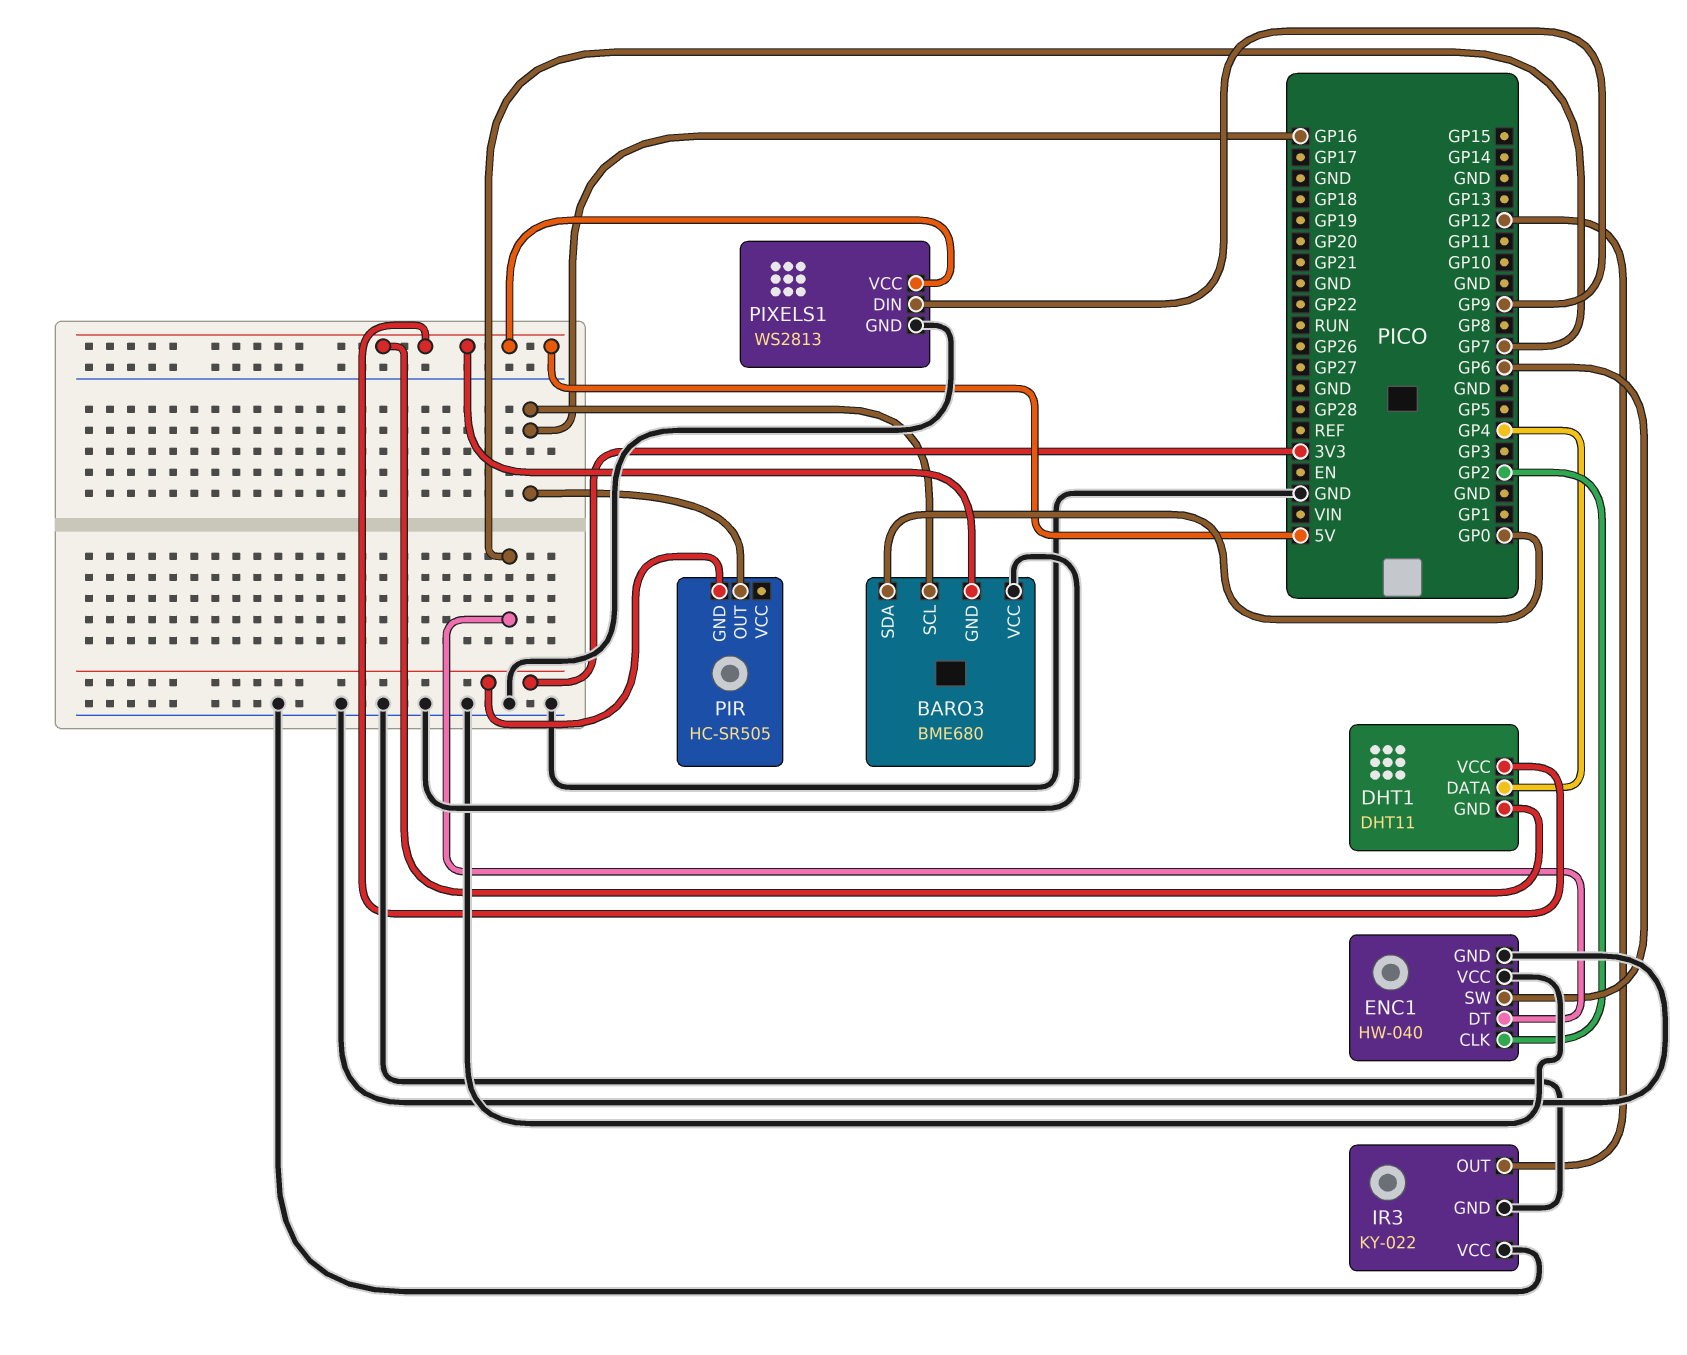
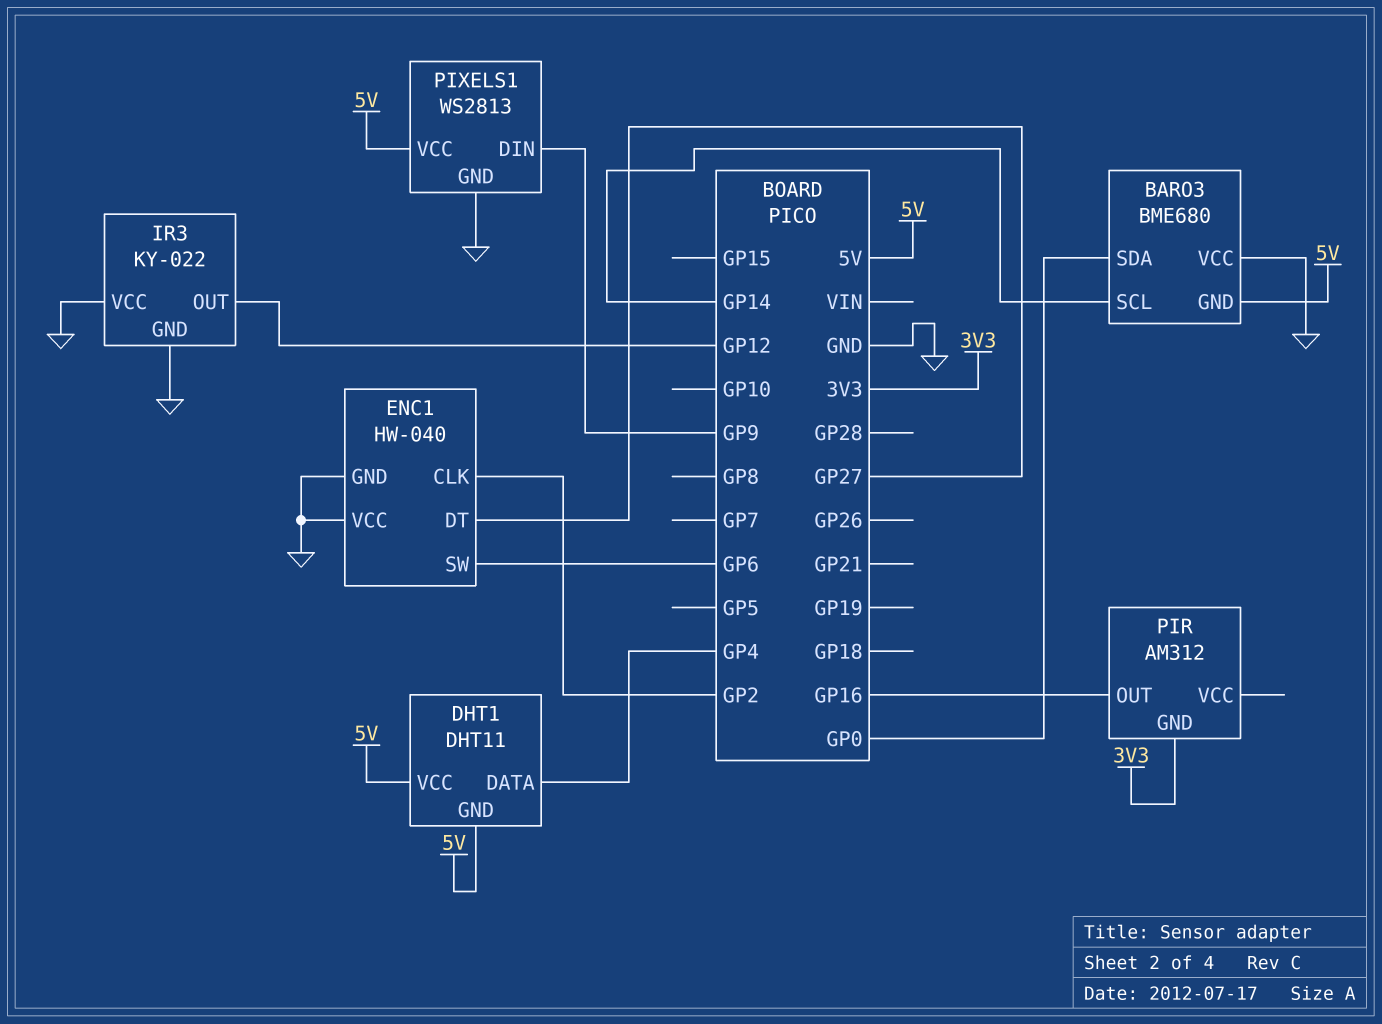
BARO3 pin SCL: GP16 -> GP14
ENC1 pin DT: GP7 -> GP27
PIR: HC-SR505 -> AM312

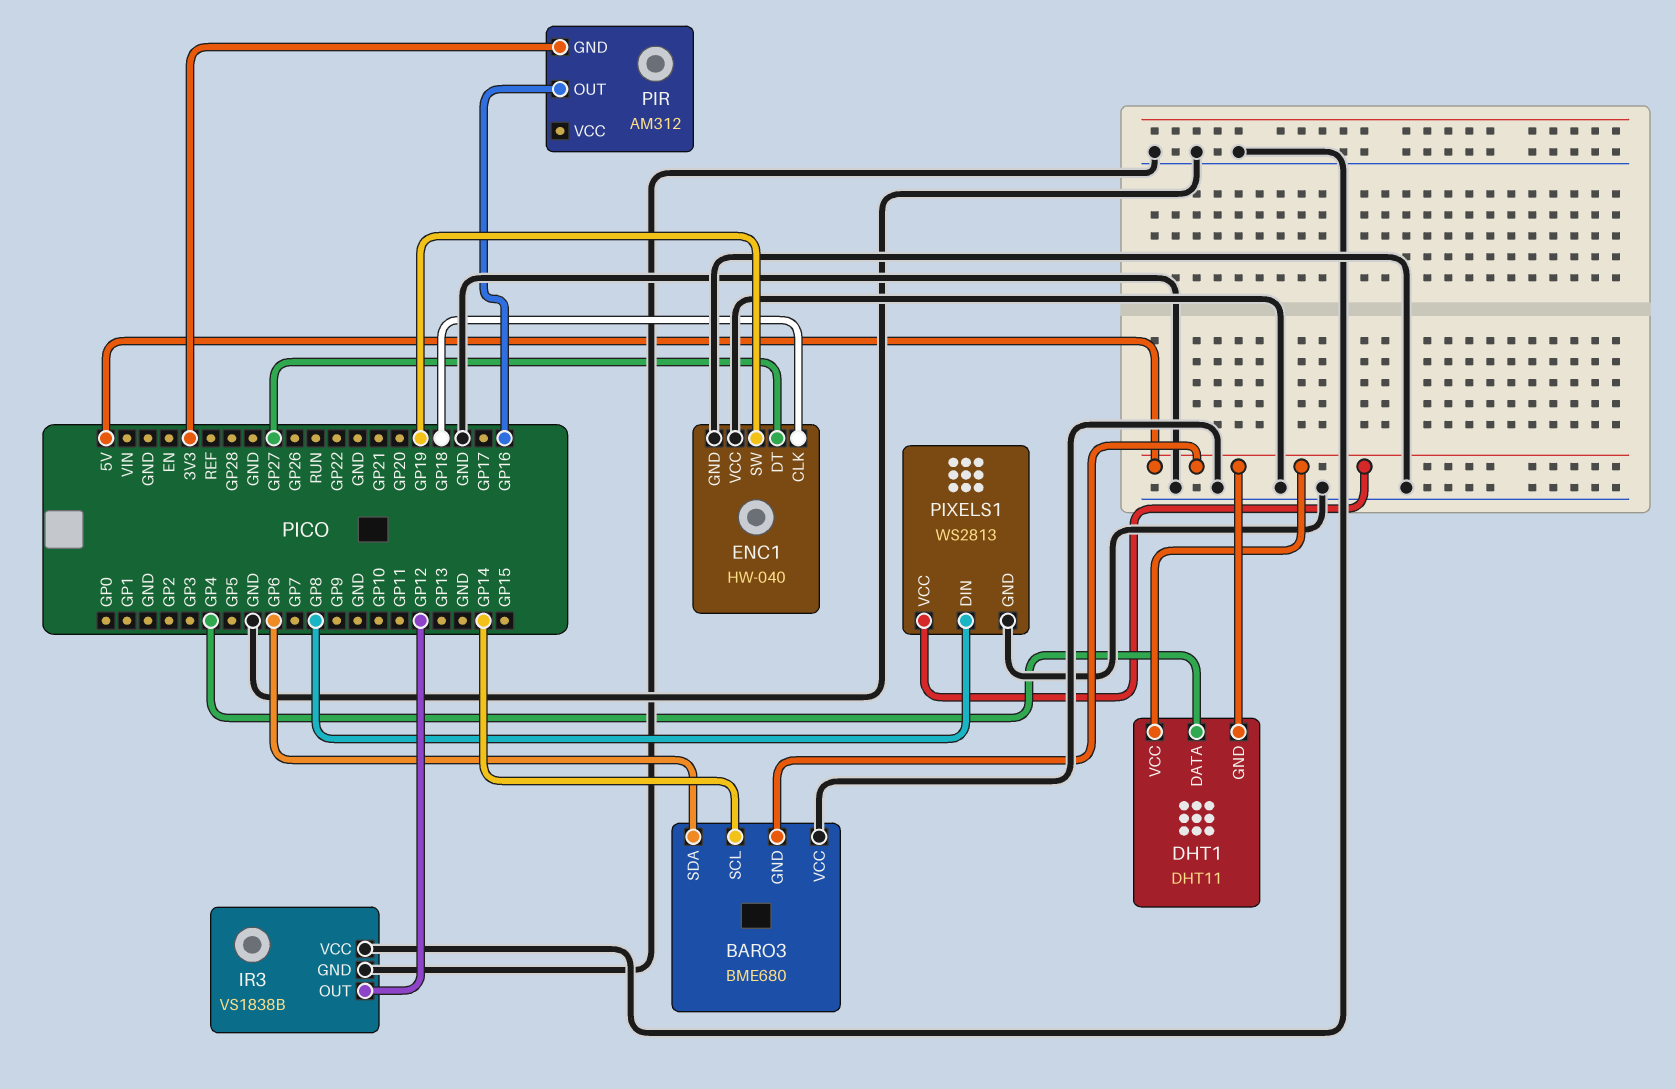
BARO3 pin SDA: GP0 -> GP6
ENC1 pin CLK: GP2 -> GP18
ENC1 pin SW: GP6 -> GP19
IR3: KY-022 -> VS1838B
PIXELS1 pin DIN: GP9 -> GP8

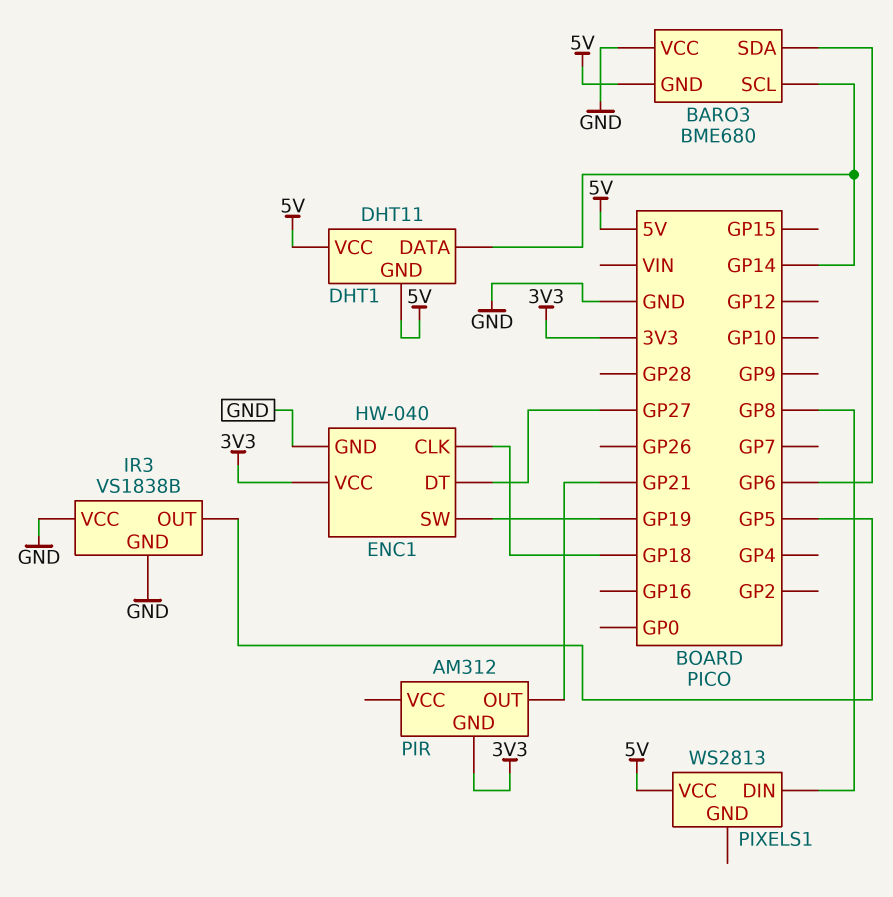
DHT1 pin DATA: GP4 -> GP14
ENC1 pin VCC: GND -> 3V3
IR3 pin OUT: GP12 -> GP5
PIR pin OUT: GP16 -> GP21
PIXELS1 pin GND: GND -> none

